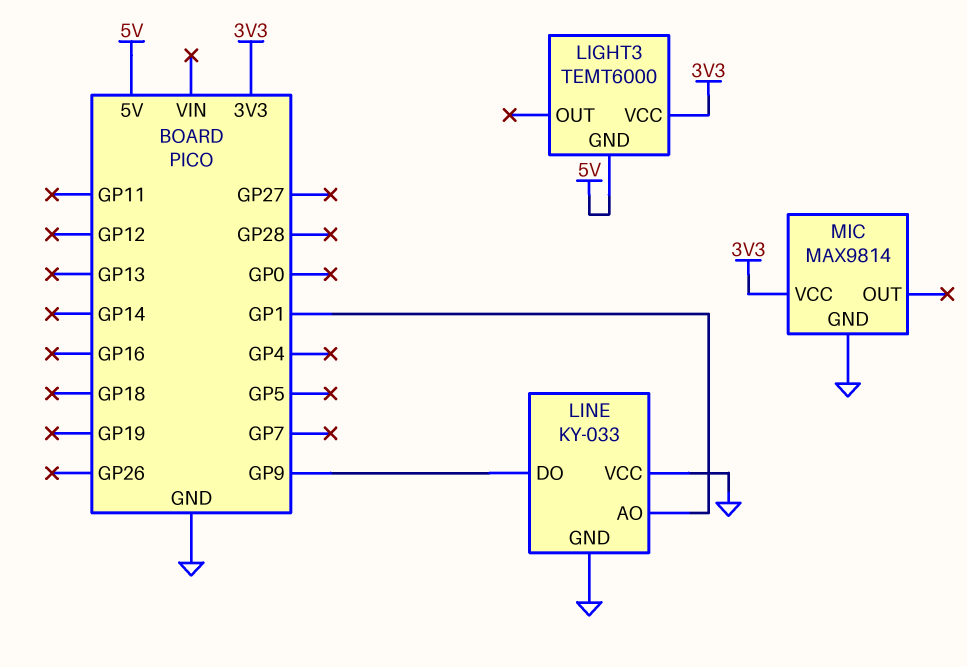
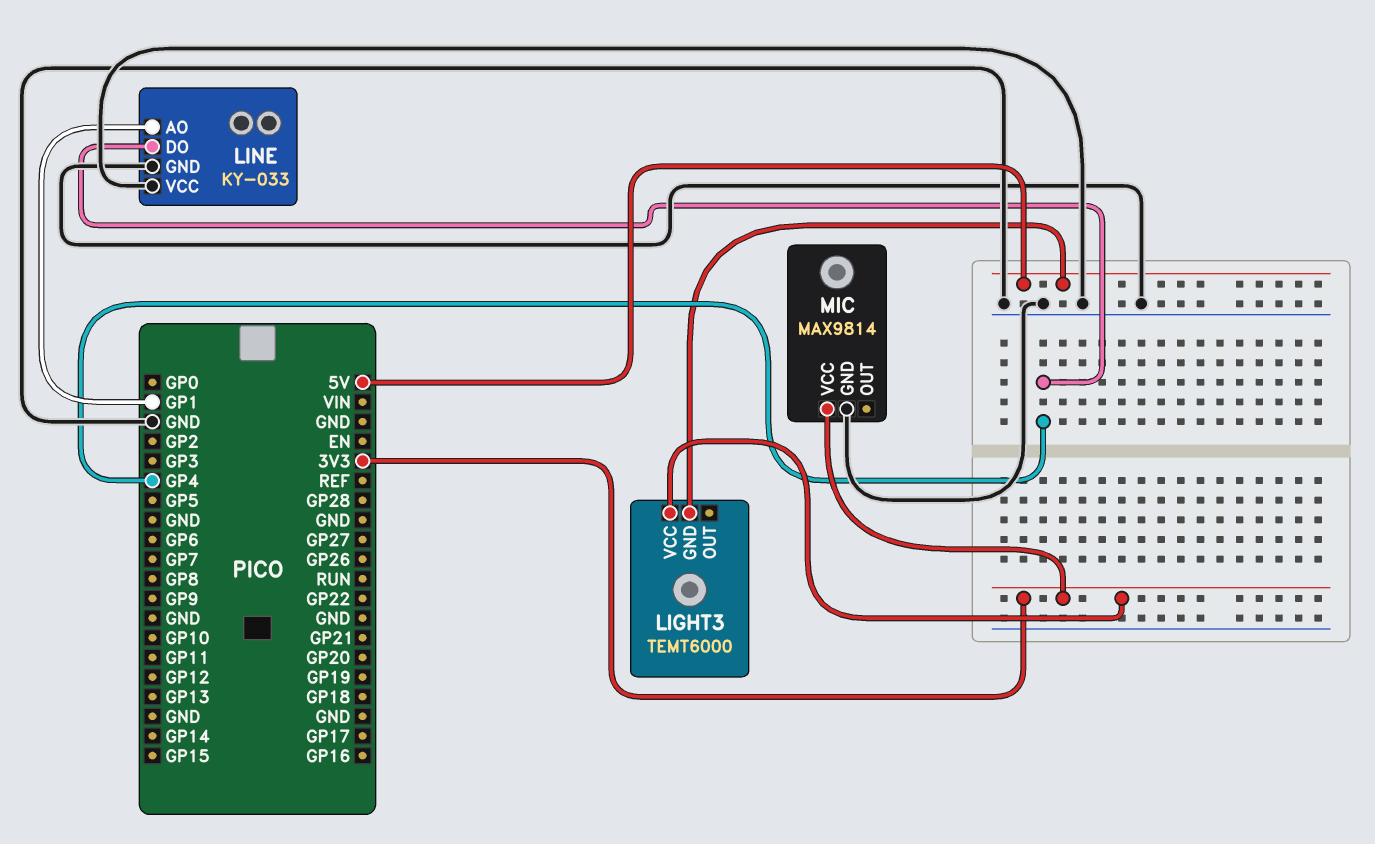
LINE pin DO: GP9 -> GP4

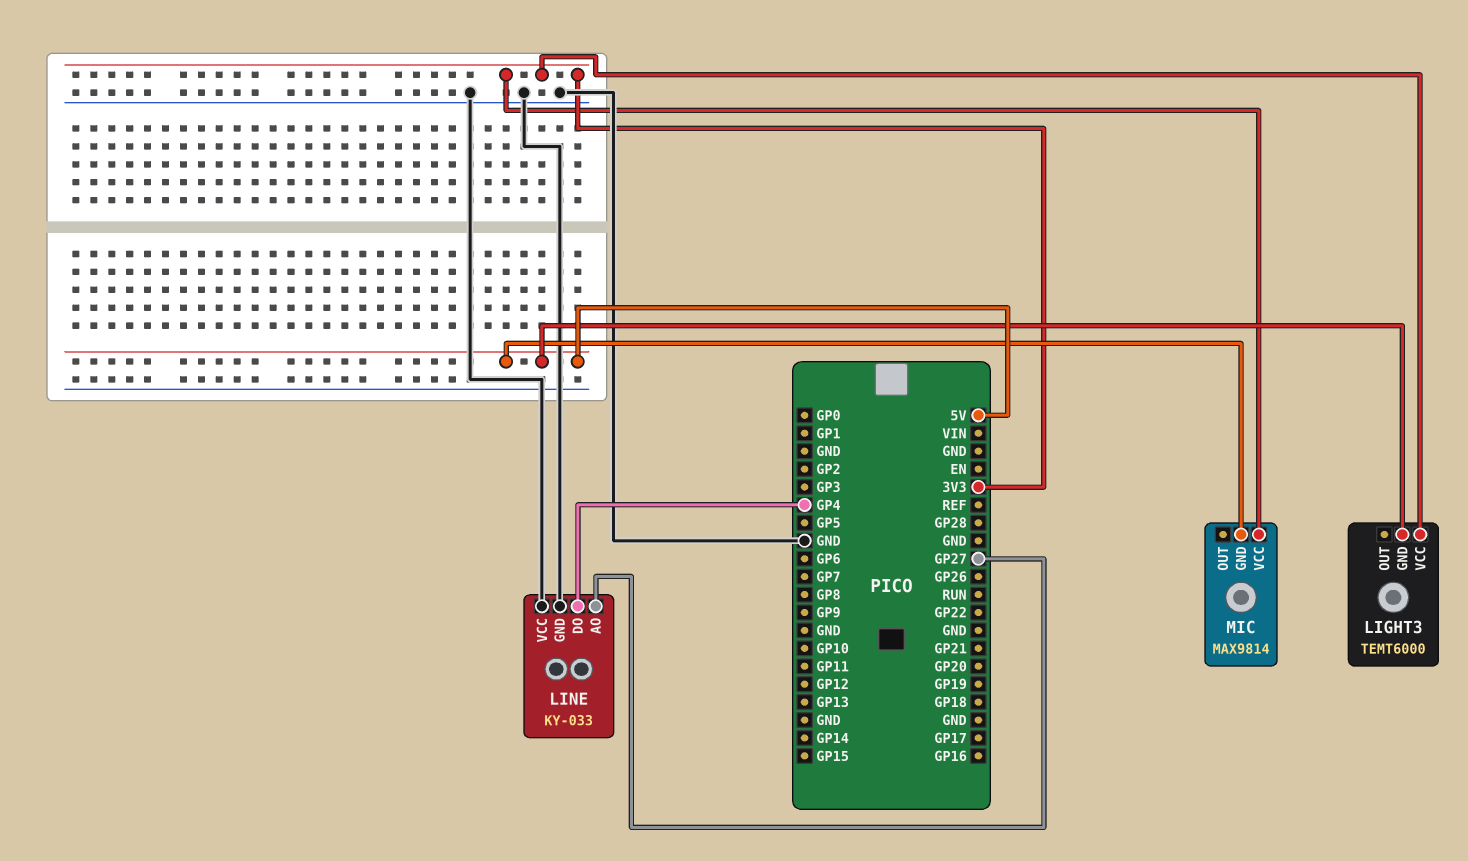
LINE pin AO: GP1 -> GP27
MIC pin GND: GND -> 5V

